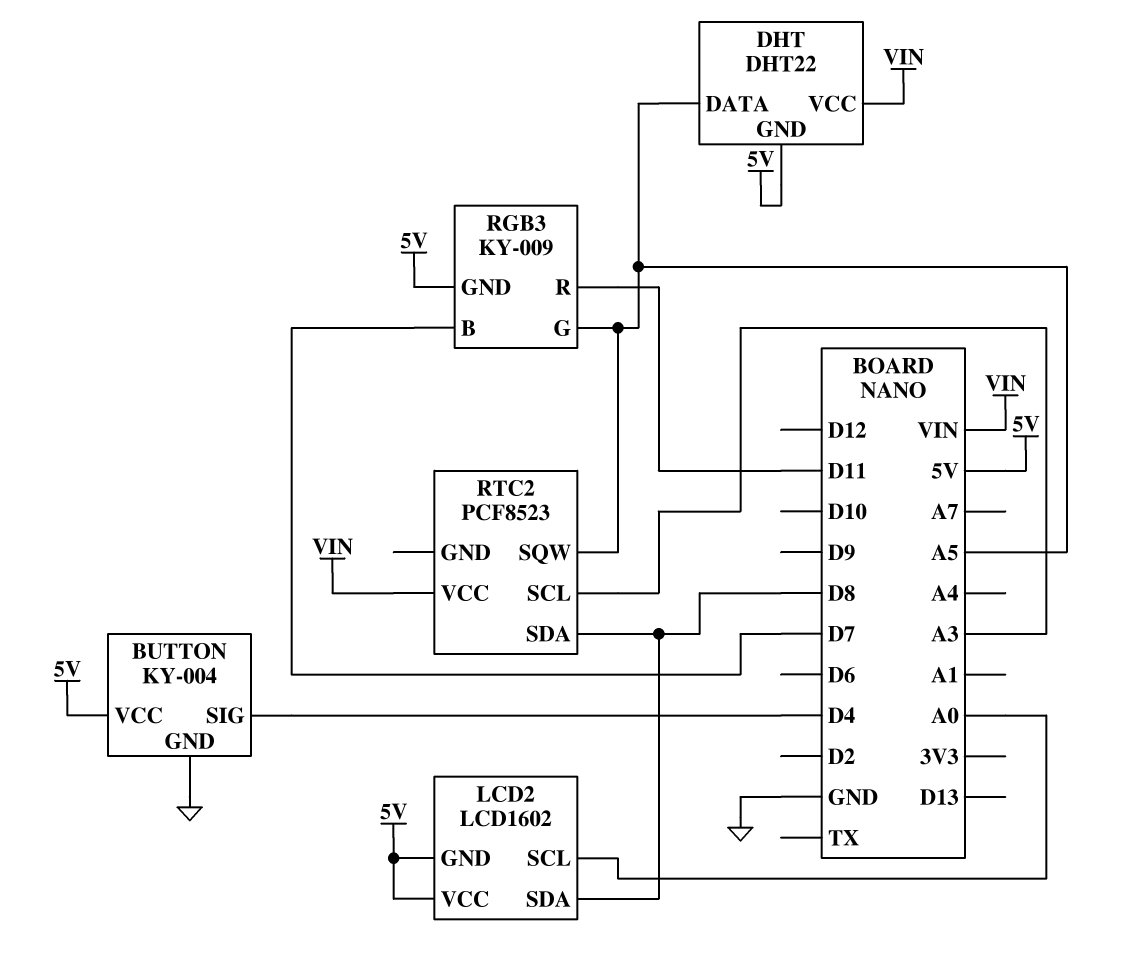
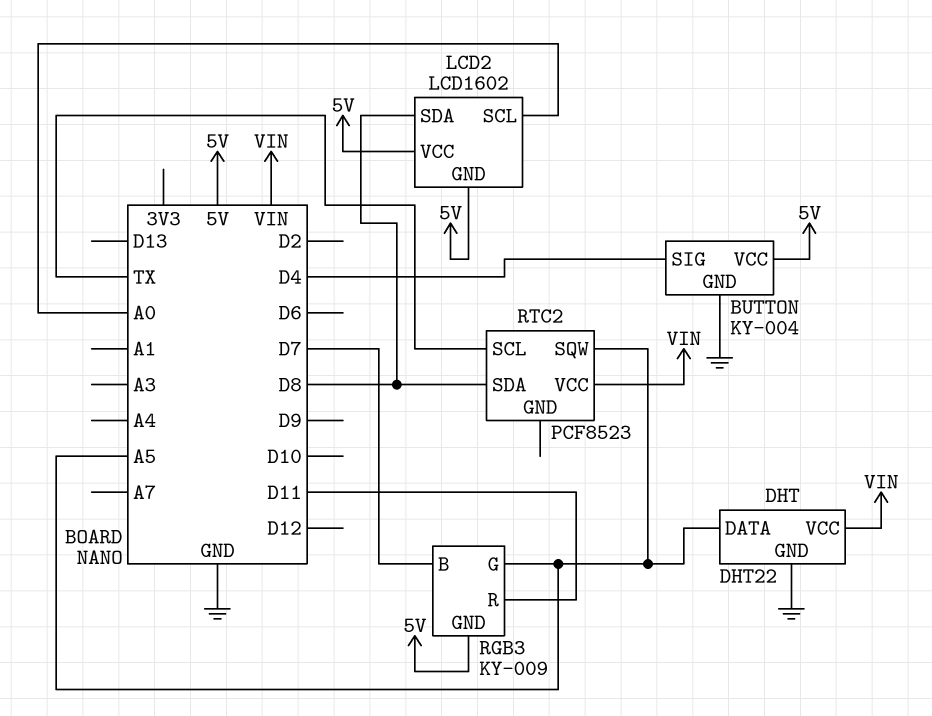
DHT pin GND: 5V -> GND
RTC2 pin SCL: A3 -> TX

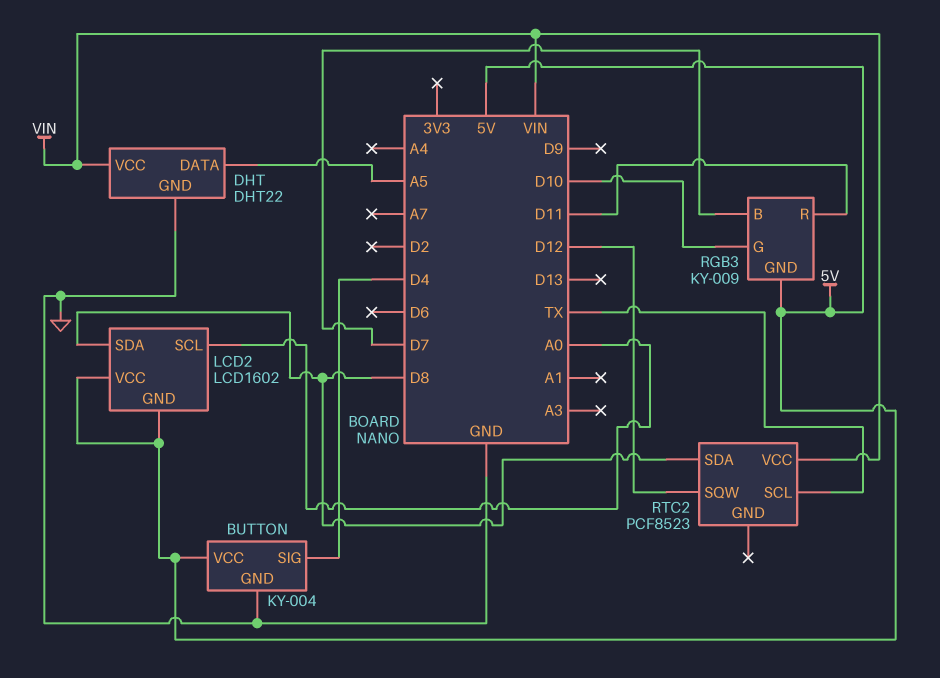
RGB3 pin G: A5 -> D10
RTC2 pin SQW: A5 -> D12

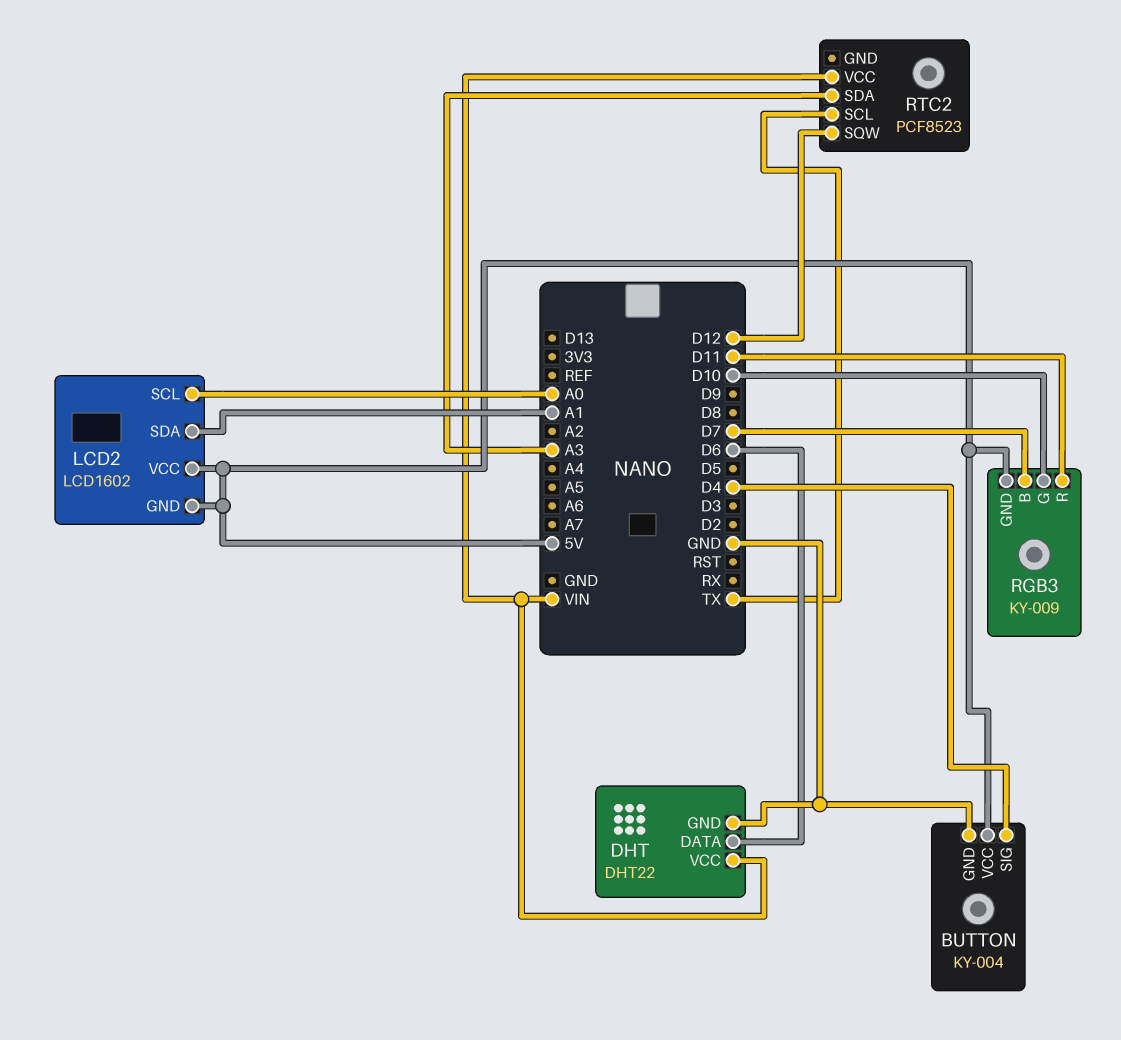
DHT pin DATA: A5 -> D6
LCD2 pin SDA: D8 -> A1
RTC2 pin SDA: D8 -> A3

